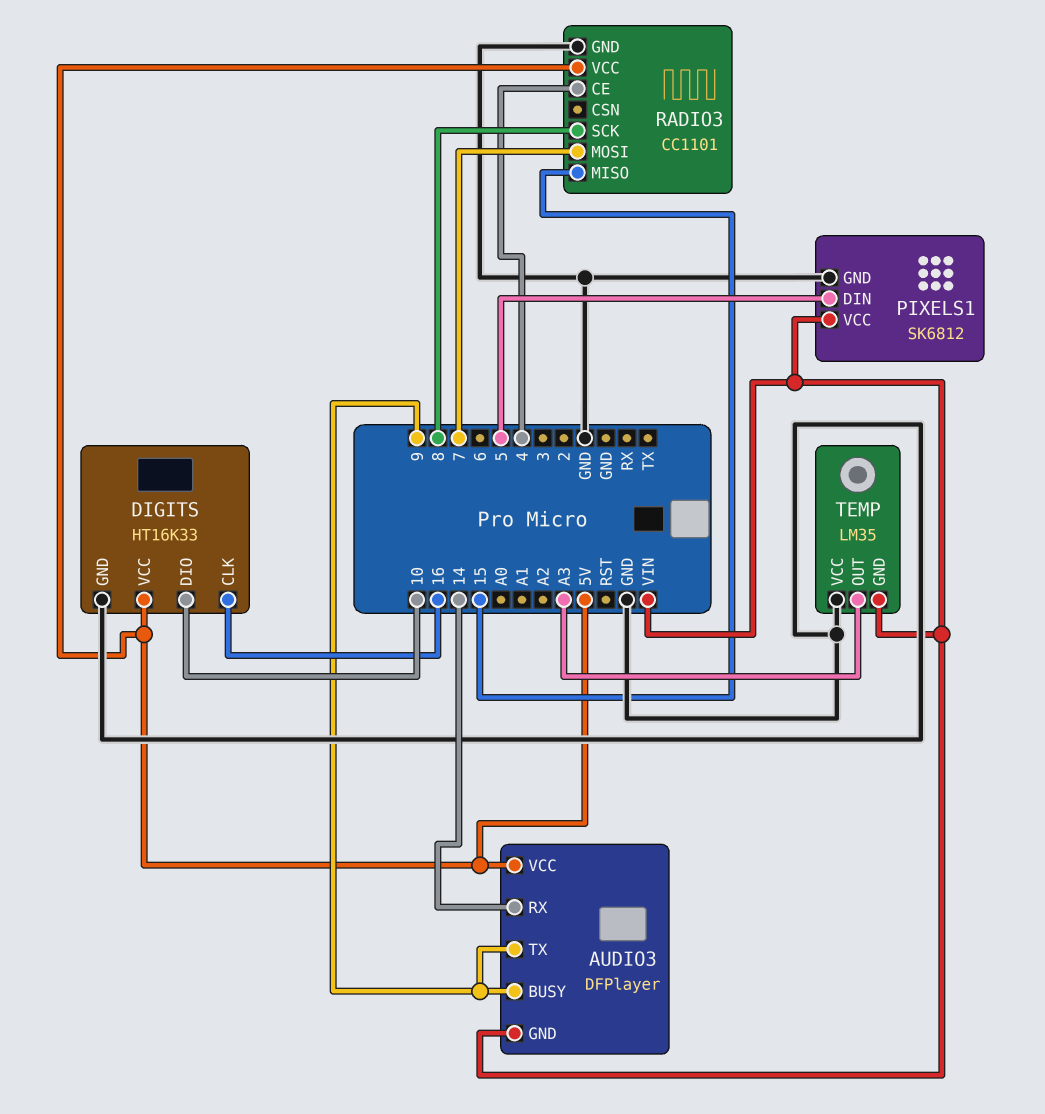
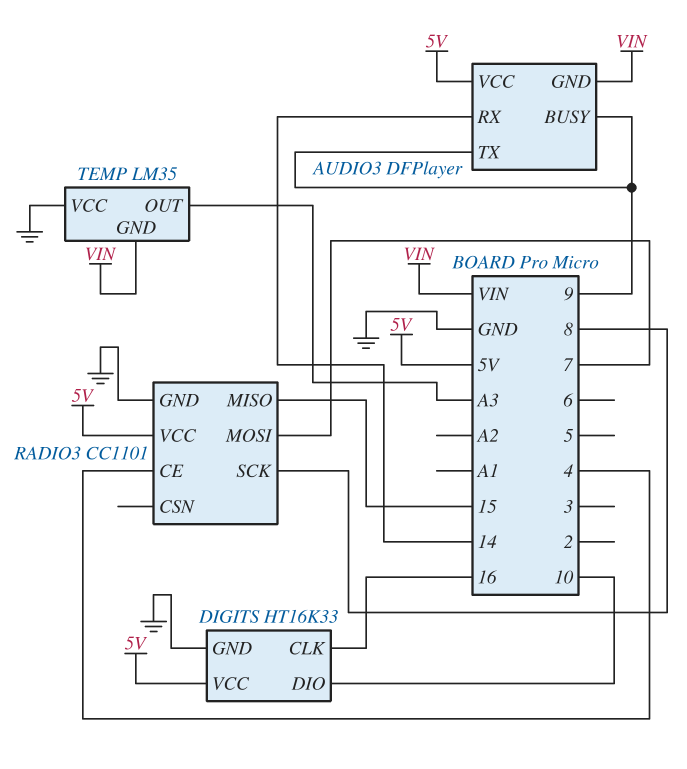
PIXELS1: SK6812 -> none
PIXELS1 pin DIN: 5 -> none
PIXELS1 pin GND: GND -> none
PIXELS1 pin VCC: VIN -> none

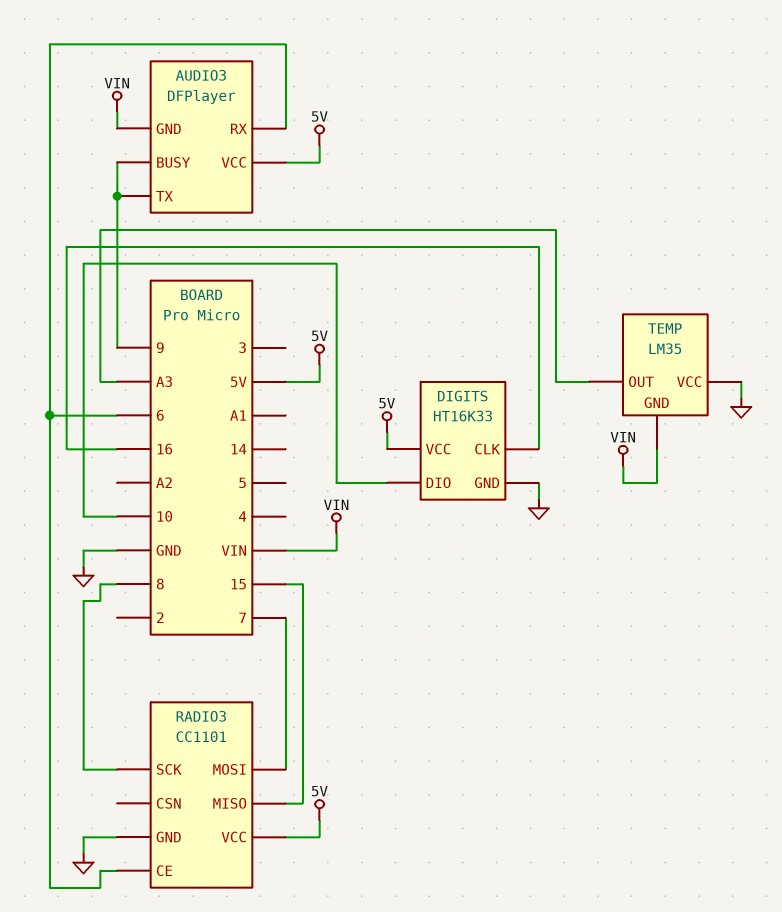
AUDIO3 pin RX: 14 -> 6
RADIO3 pin CE: 4 -> 6

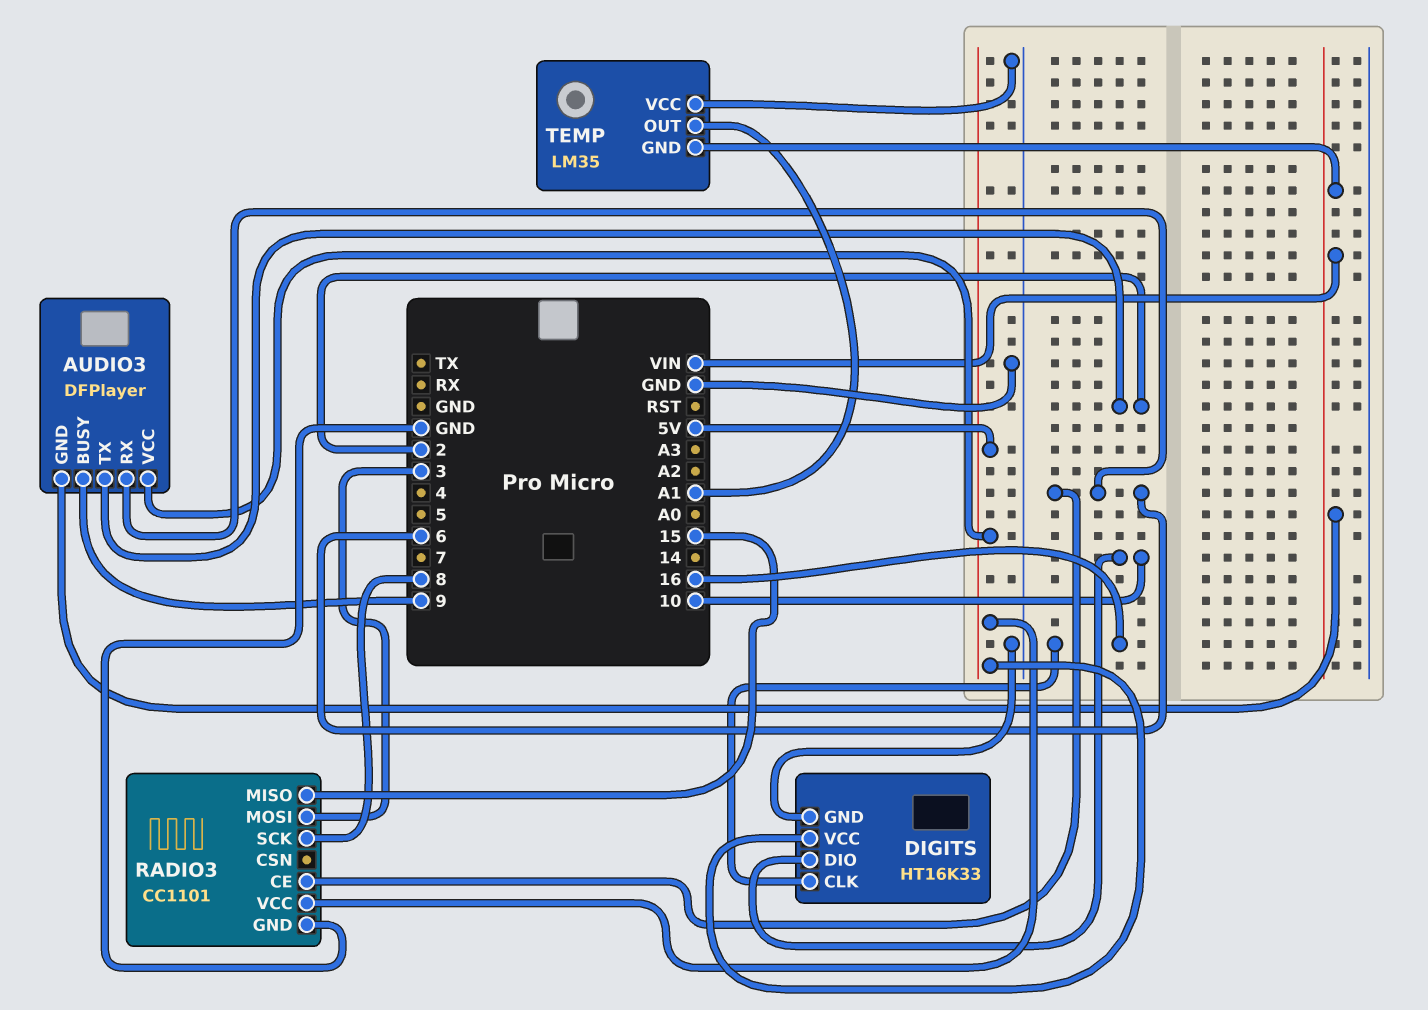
AUDIO3 pin TX: 9 -> 2
RADIO3 pin MOSI: 7 -> 3
TEMP pin OUT: A3 -> A1

